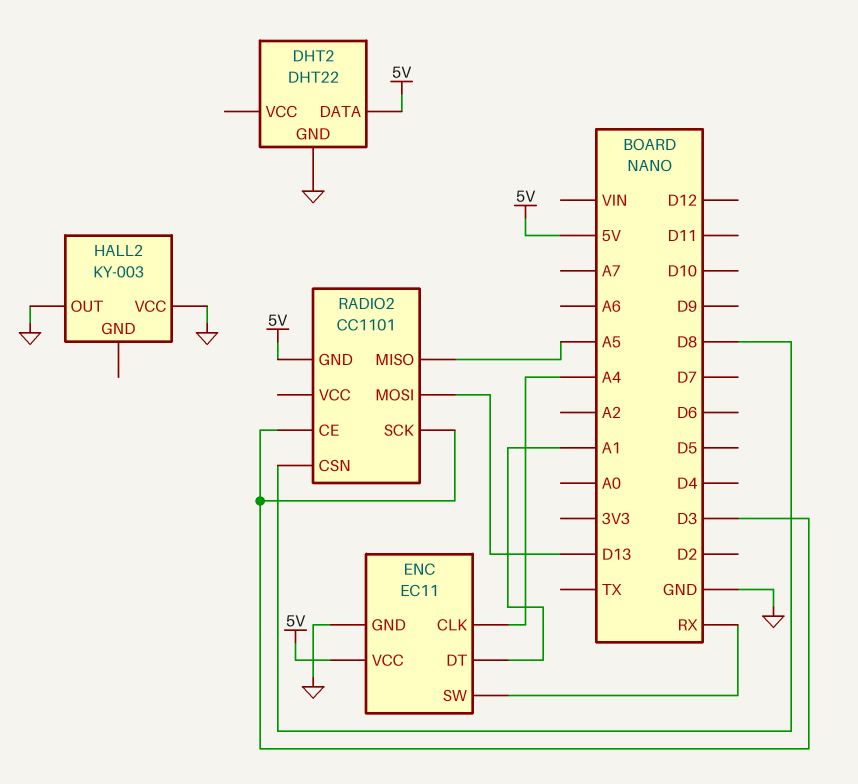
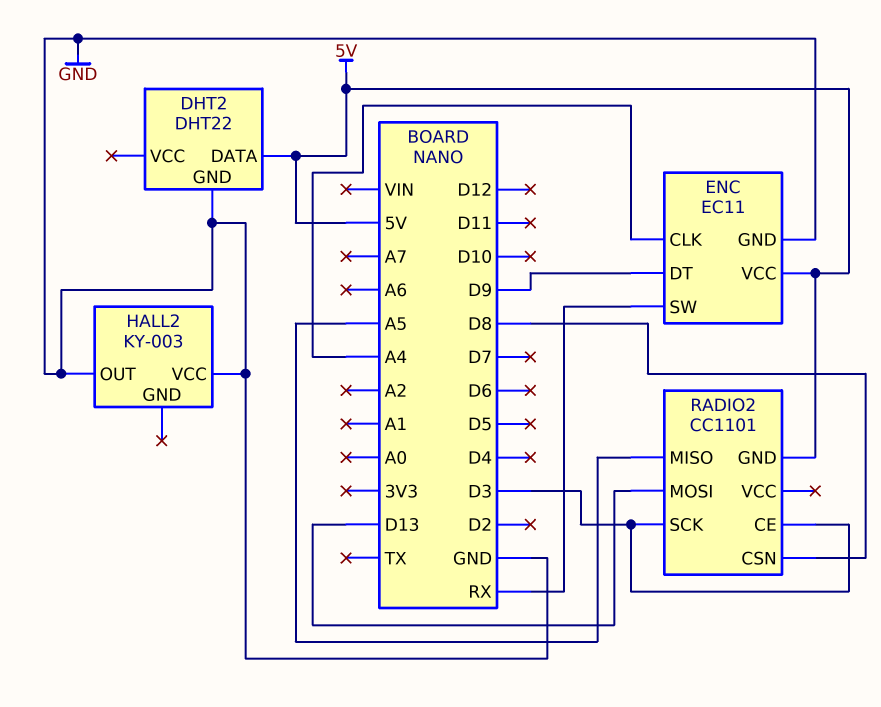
ENC pin DT: A1 -> D9

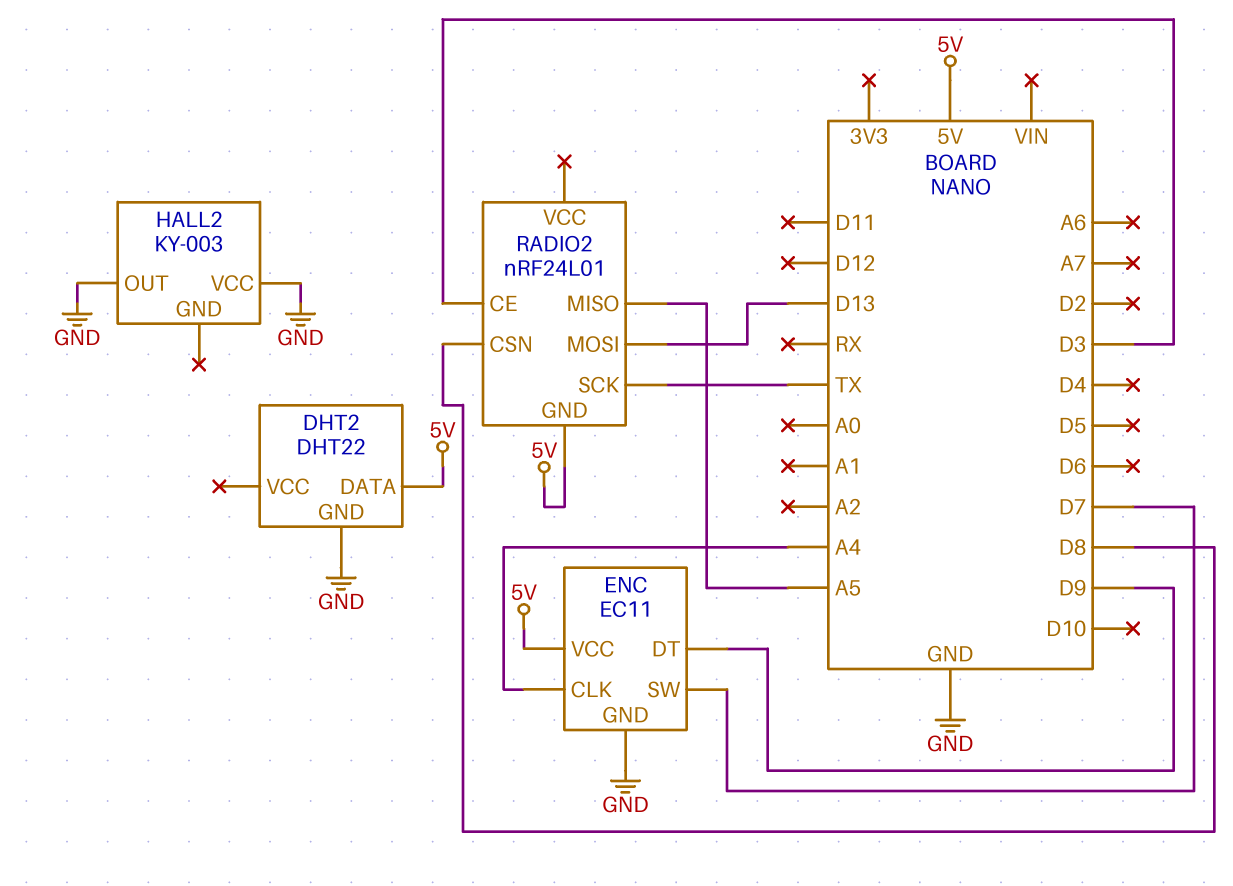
ENC pin SW: RX -> D7
RADIO2: CC1101 -> nRF24L01
RADIO2 pin SCK: D3 -> TX

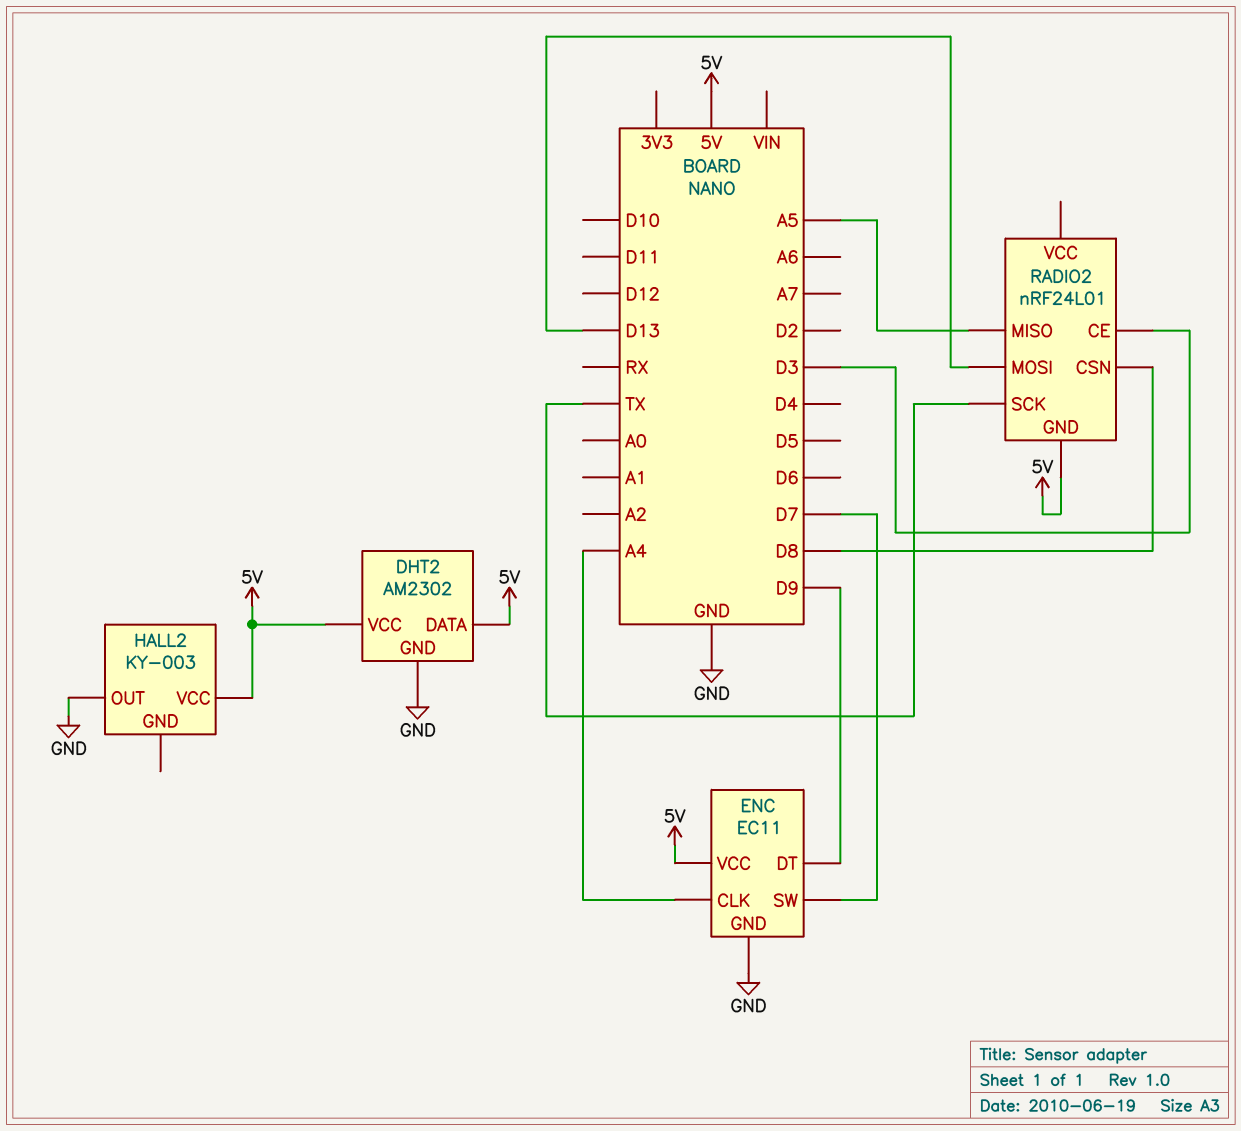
DHT2: DHT22 -> AM2302
DHT2 pin VCC: none -> 5V
HALL2 pin VCC: GND -> 5V

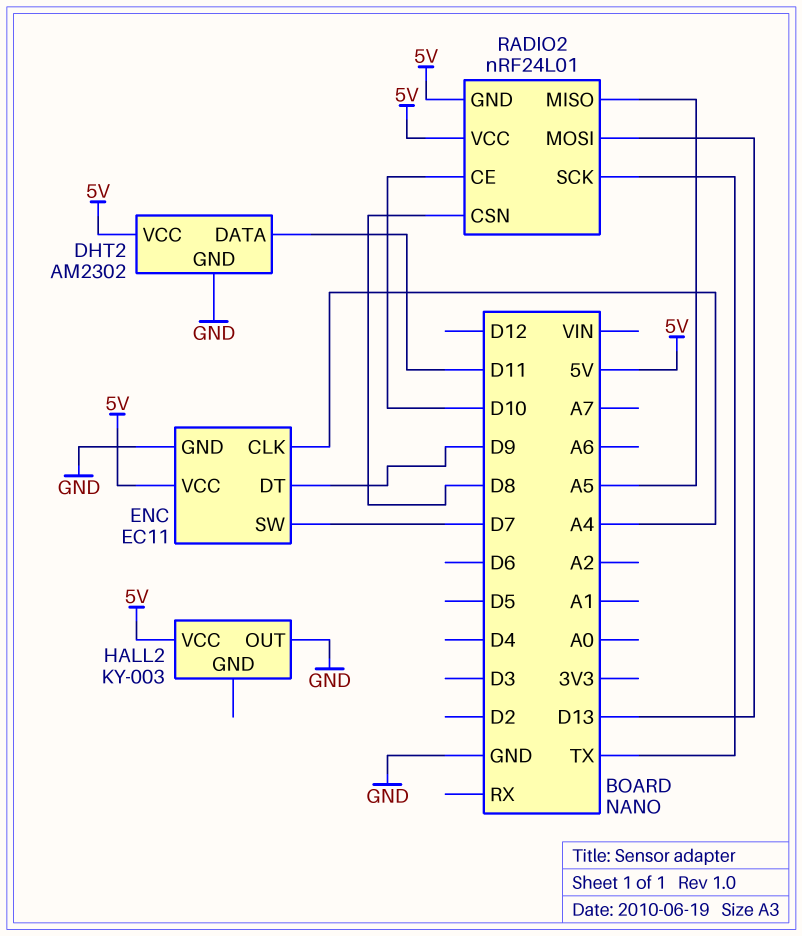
DHT2 pin DATA: 5V -> D11
RADIO2 pin CE: D3 -> D10
RADIO2 pin VCC: none -> 5V

